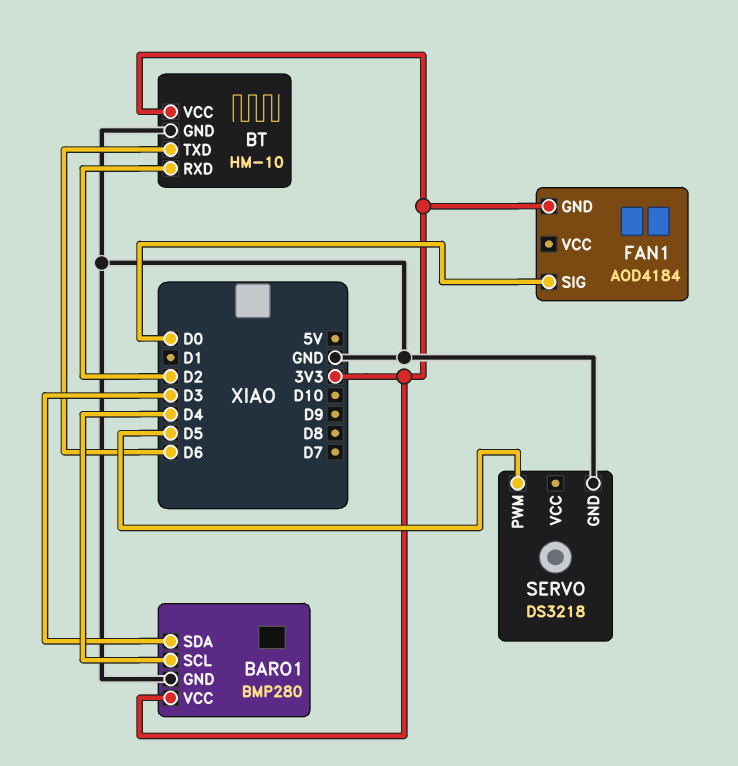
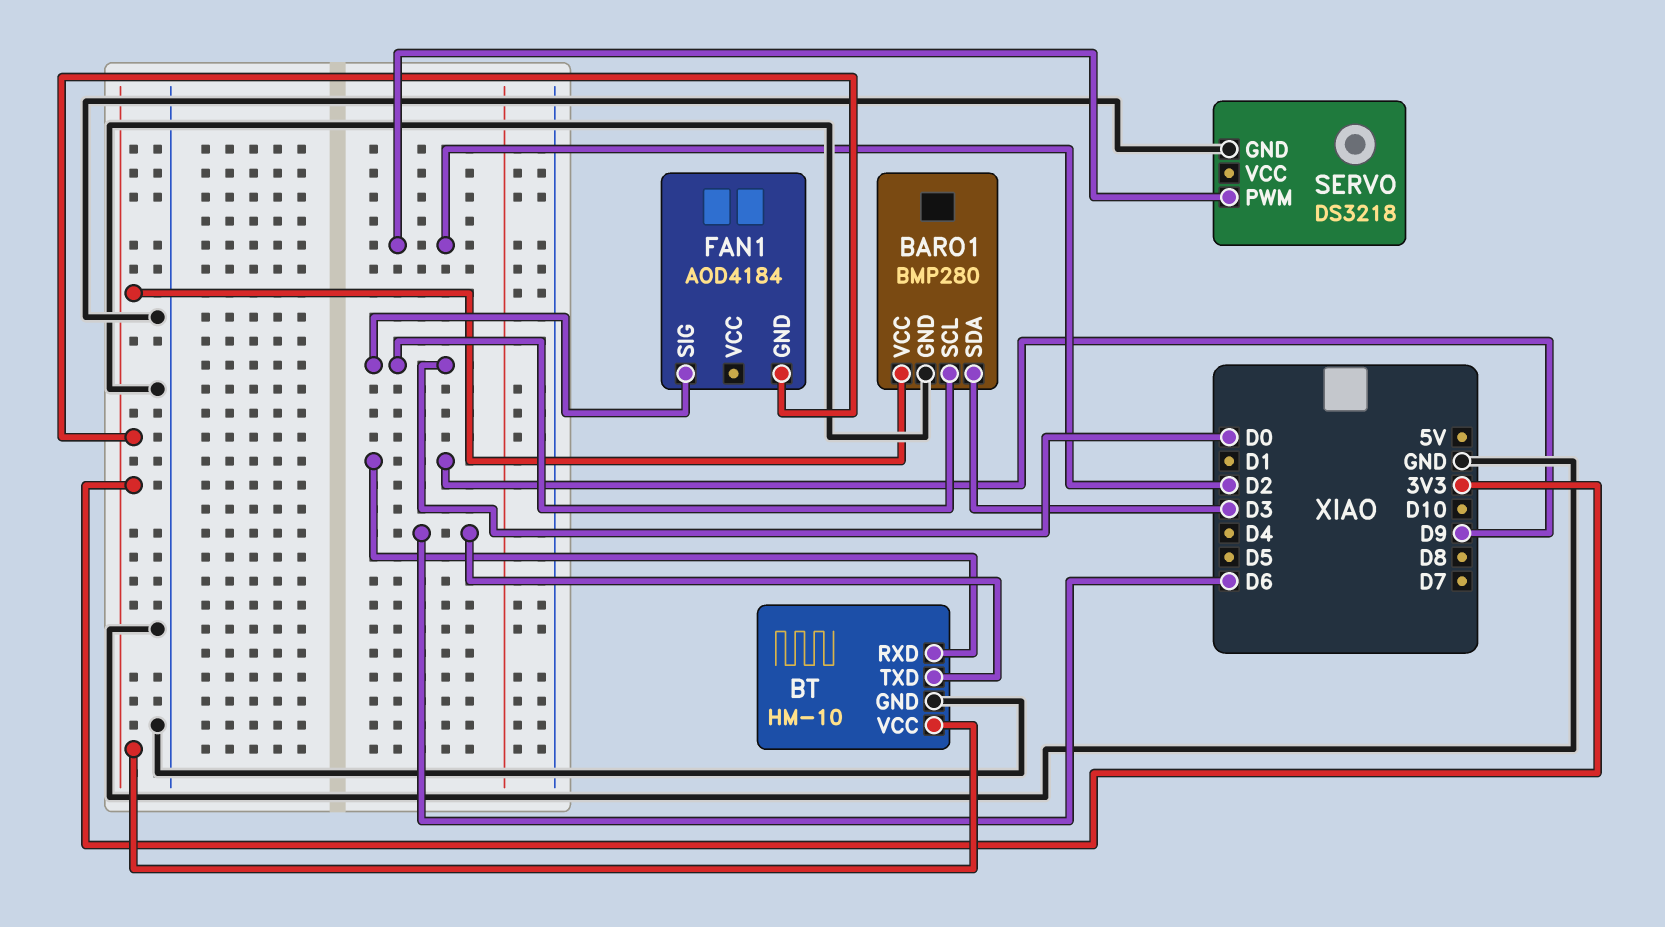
BARO1 pin SCL: D4 -> D0
BT pin RXD: D2 -> D9
SERVO pin PWM: D5 -> D2

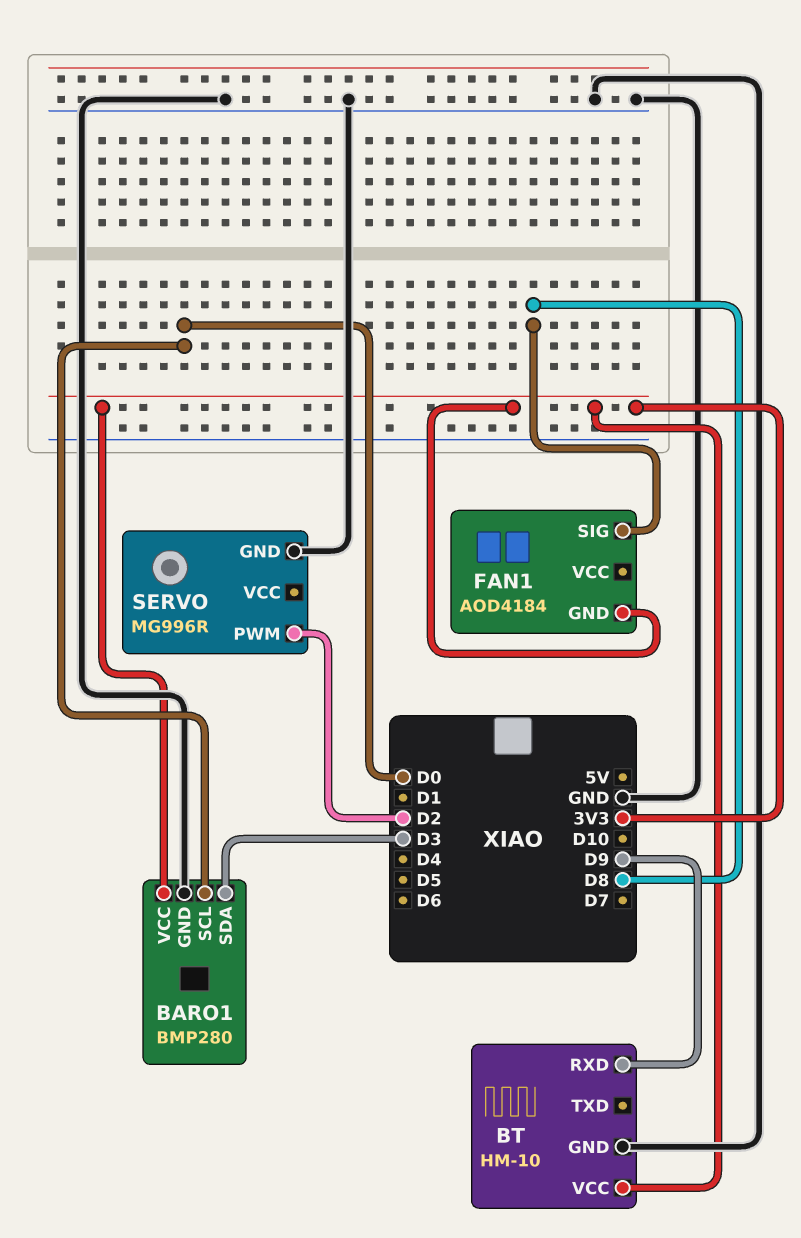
BT pin TXD: D6 -> none
FAN1 pin SIG: D0 -> D8
SERVO: DS3218 -> MG996R

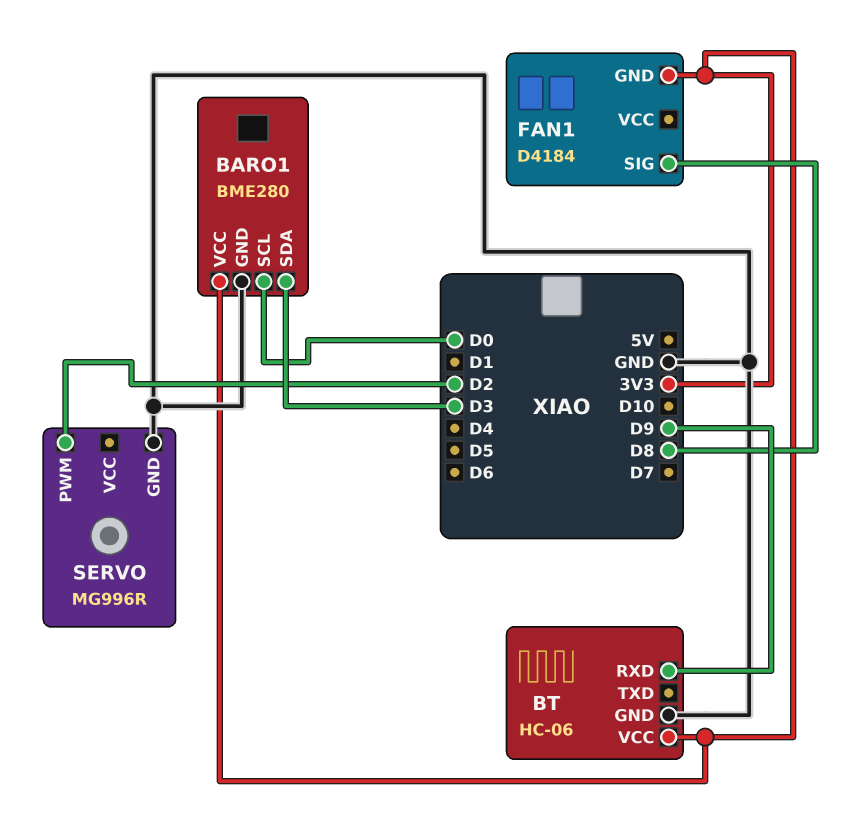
BARO1: BMP280 -> BME280
BT: HM-10 -> HC-06
FAN1: AOD4184 -> D4184

